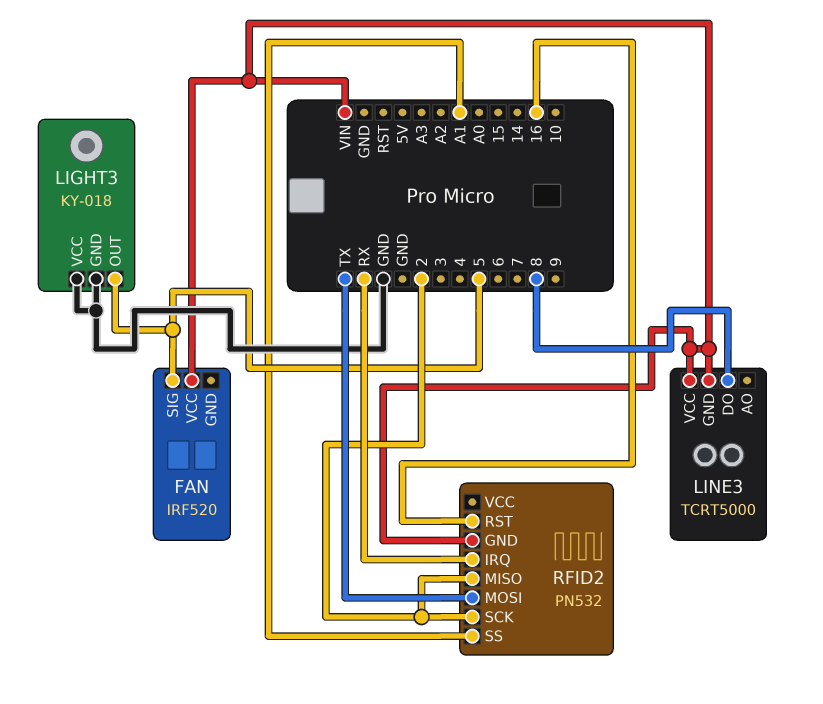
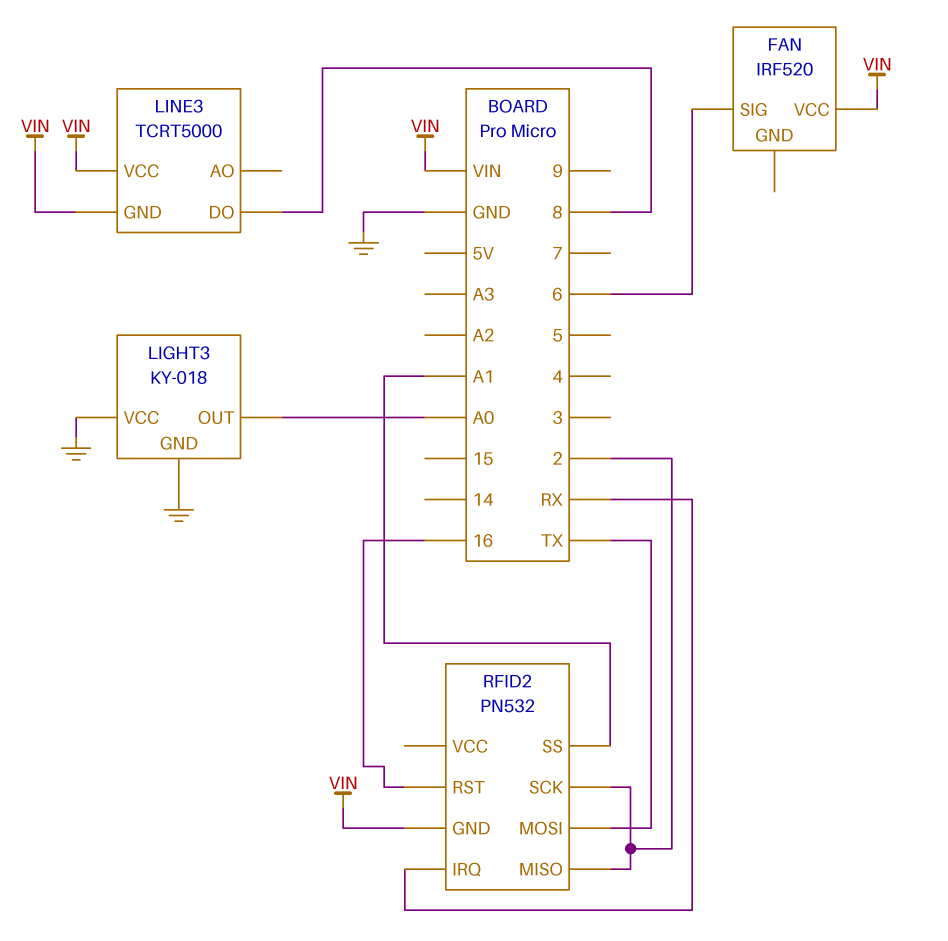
FAN pin SIG: 5 -> 6
LIGHT3 pin OUT: 5 -> A0

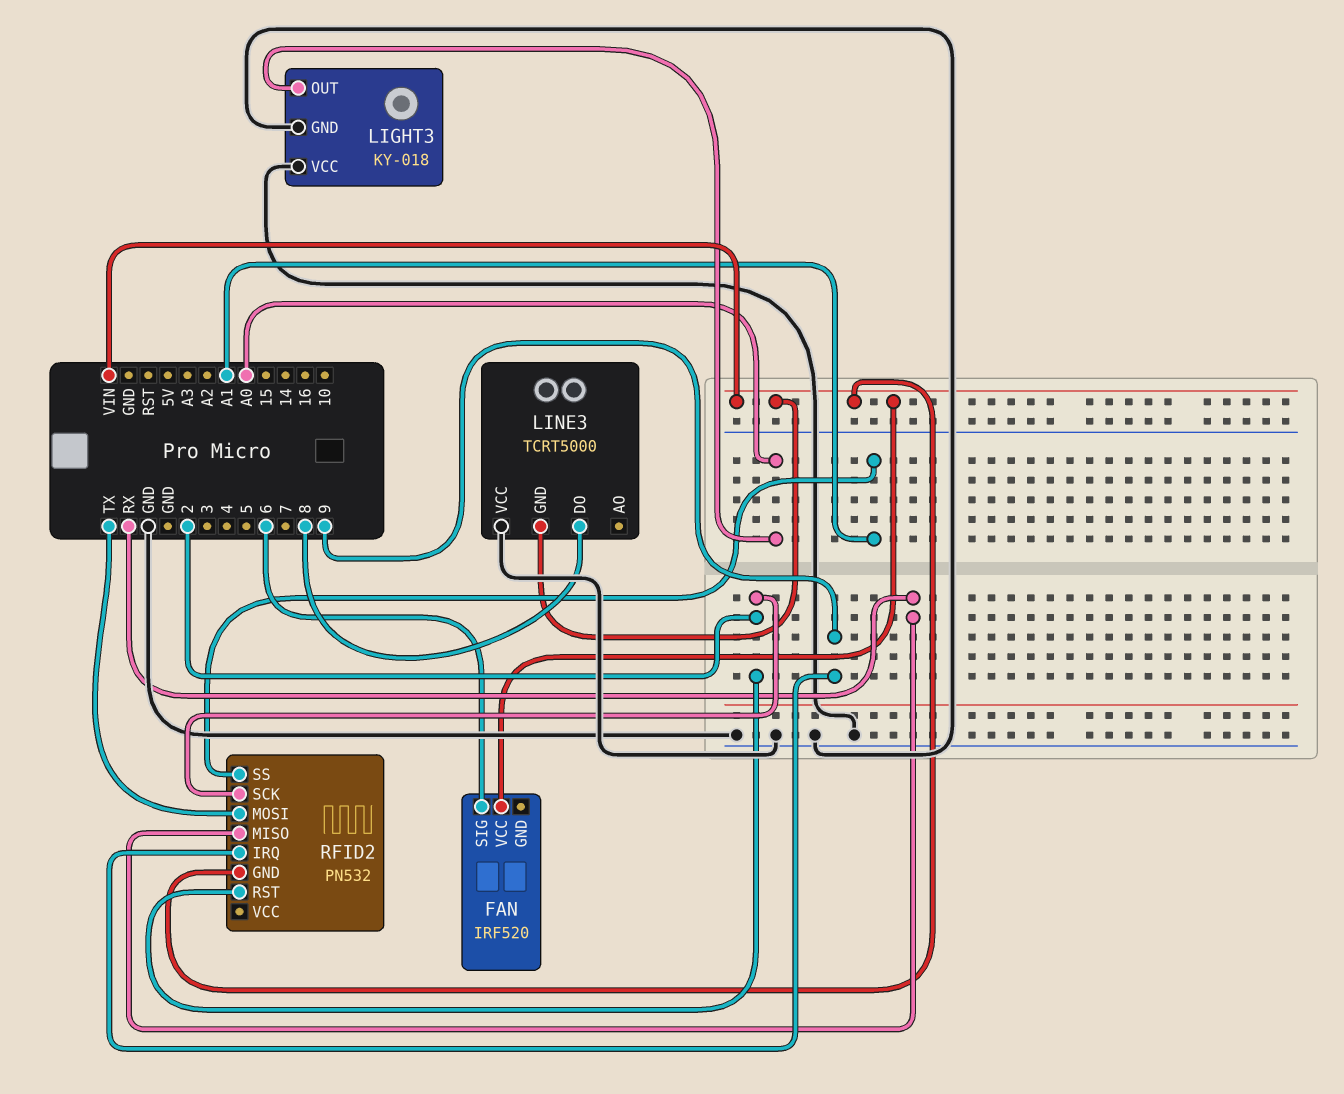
LINE3 pin VCC: VIN -> GND
RFID2 pin IRQ: RX -> 9
RFID2 pin MISO: 2 -> RX
RFID2 pin RST: 16 -> 2

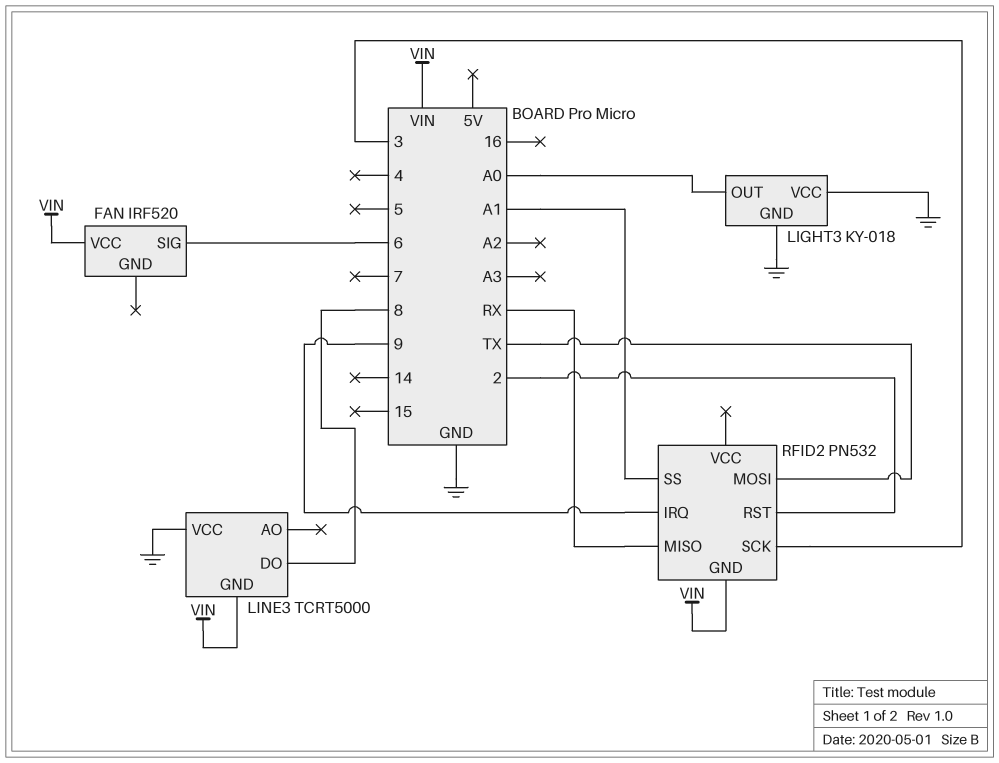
RFID2 pin SCK: 2 -> 3

